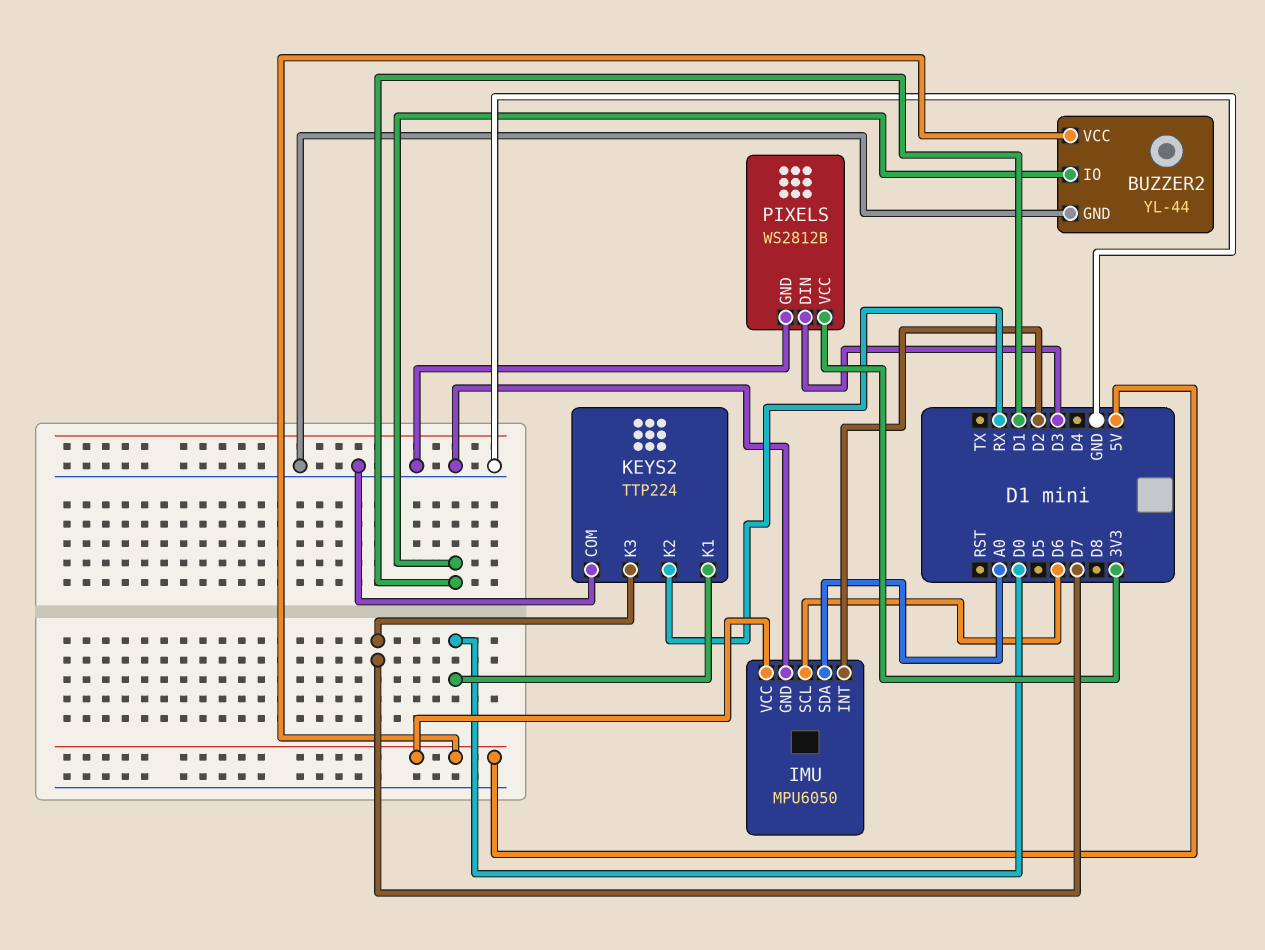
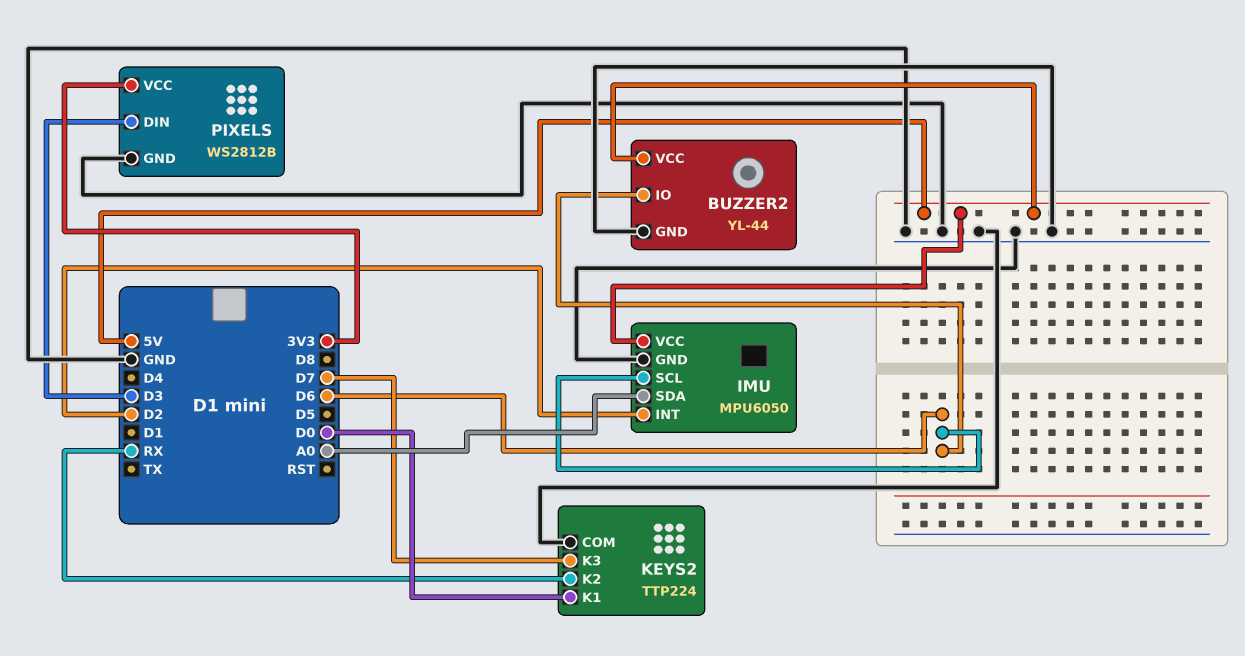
BUZZER2 pin IO: D1 -> D6

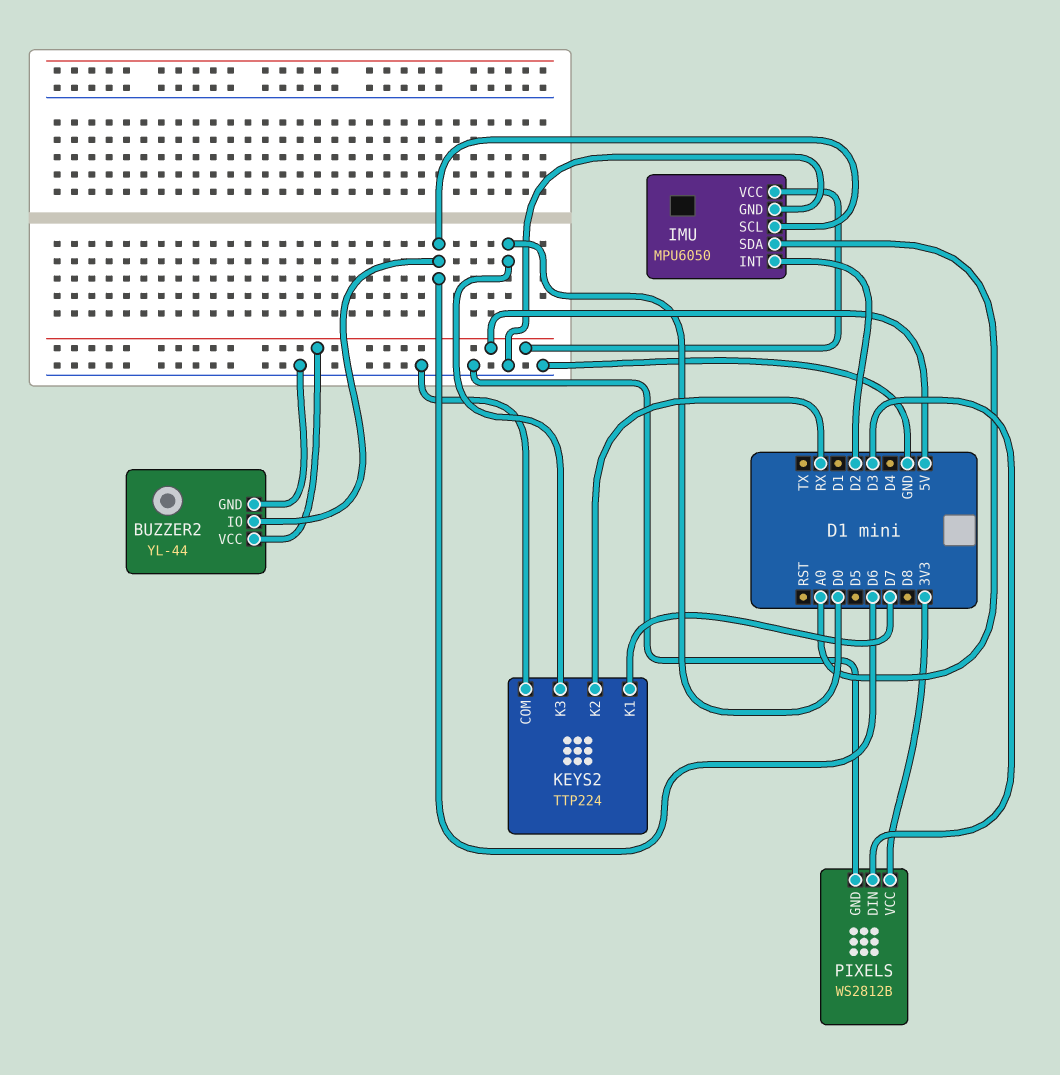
KEYS2 pin K1: D0 -> D7
KEYS2 pin K3: D7 -> D0

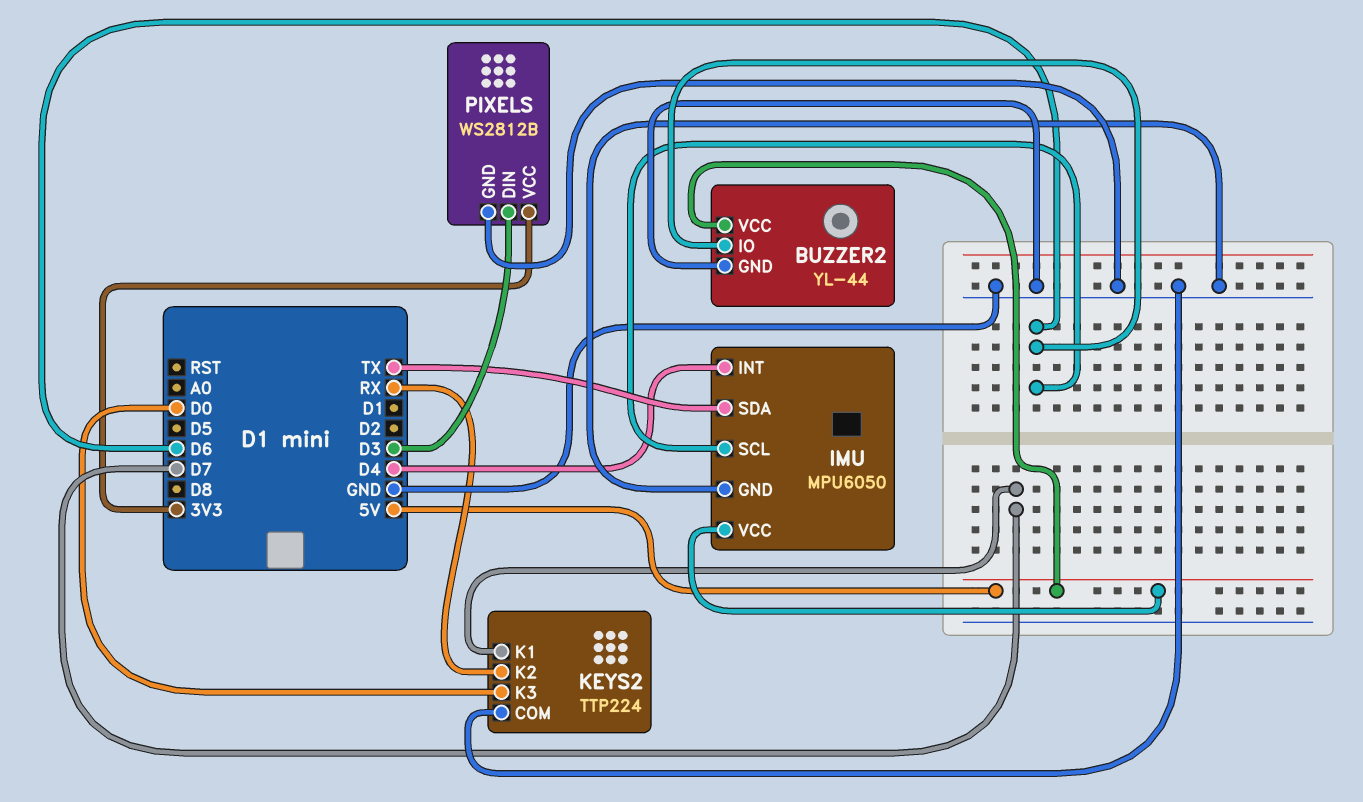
IMU pin INT: D2 -> D4
IMU pin SDA: A0 -> TX

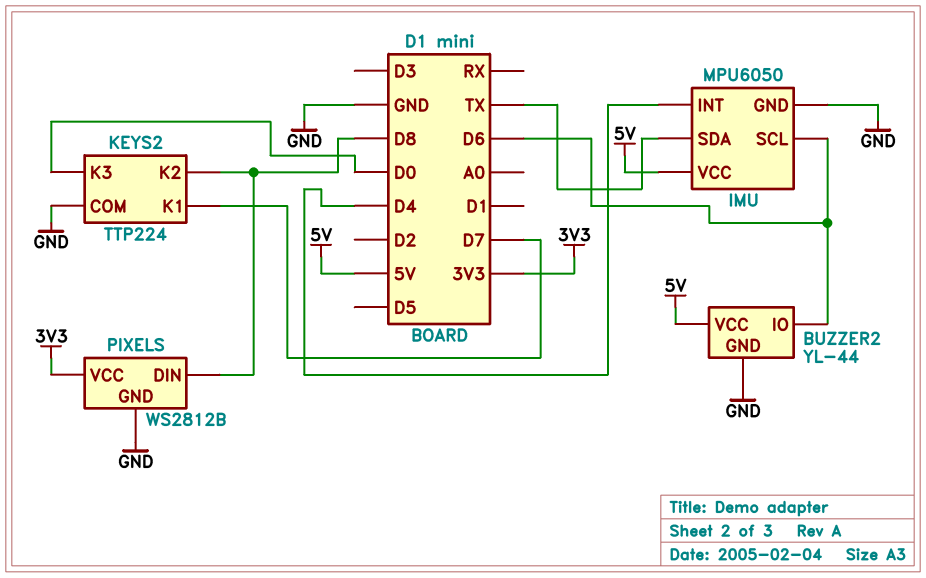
KEYS2 pin K2: RX -> D8
PIXELS pin DIN: D3 -> D8

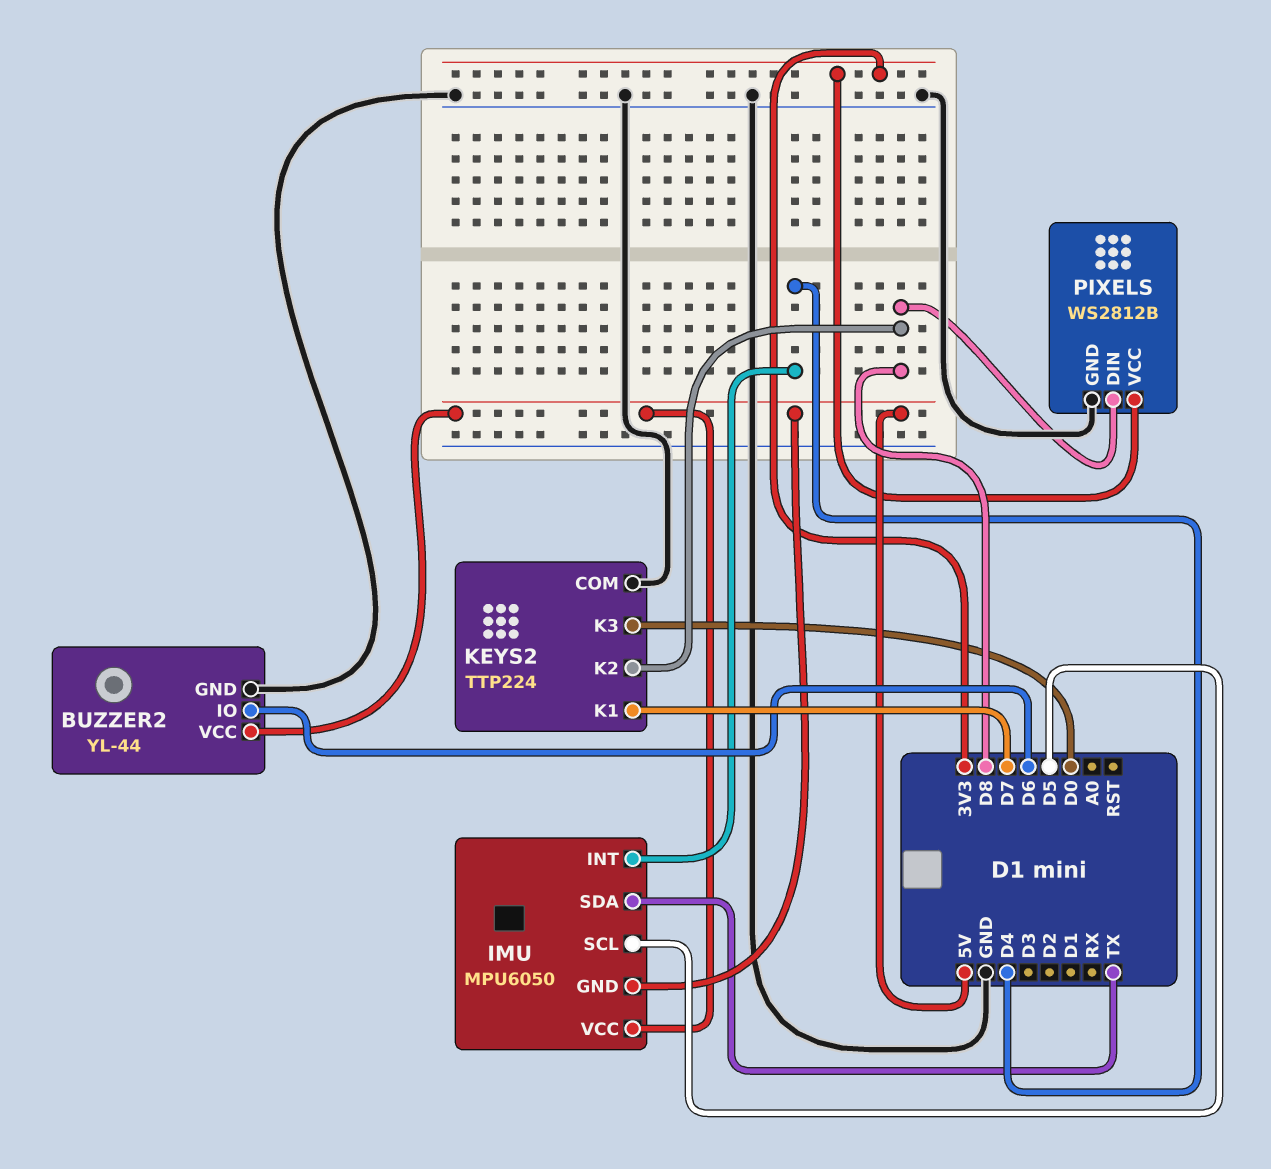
IMU pin GND: GND -> 5V
IMU pin SCL: D6 -> D5

